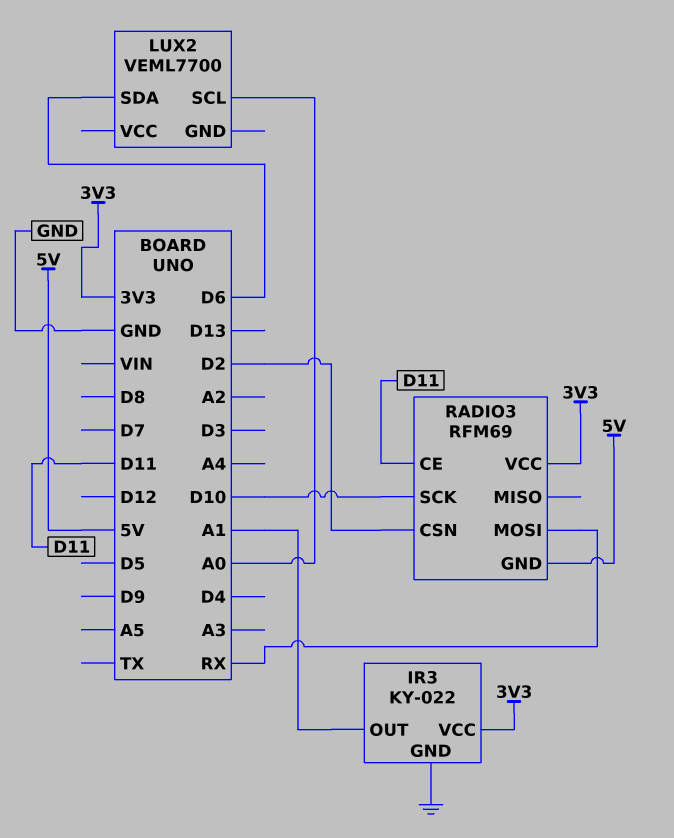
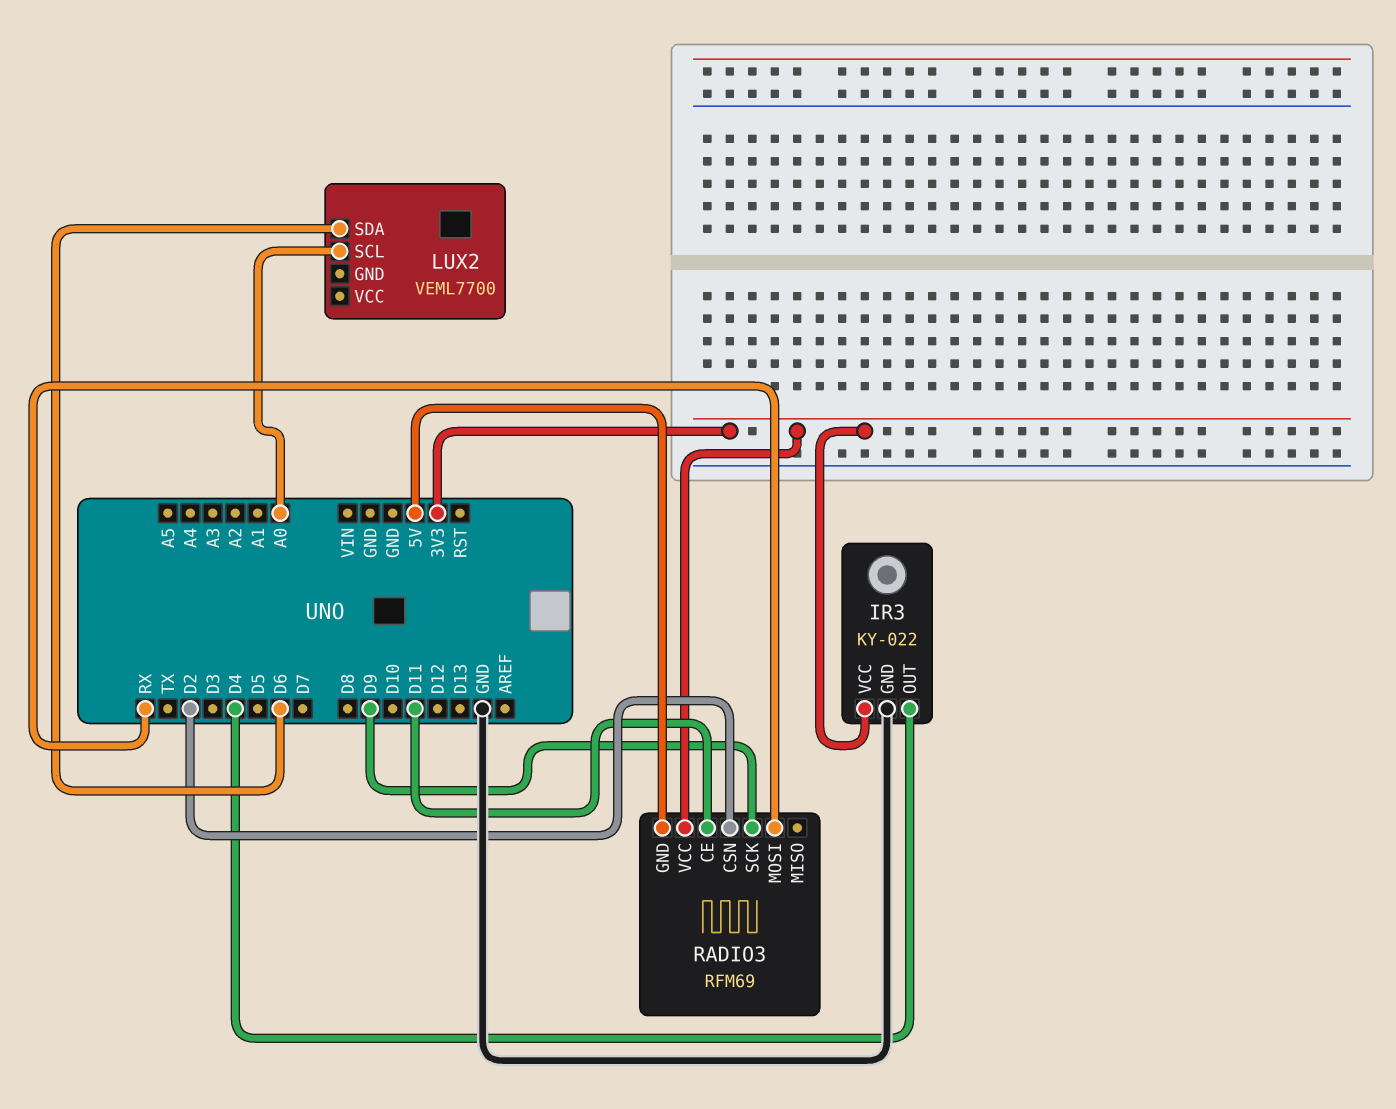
IR3 pin OUT: A1 -> D4
RADIO3 pin SCK: D10 -> D9

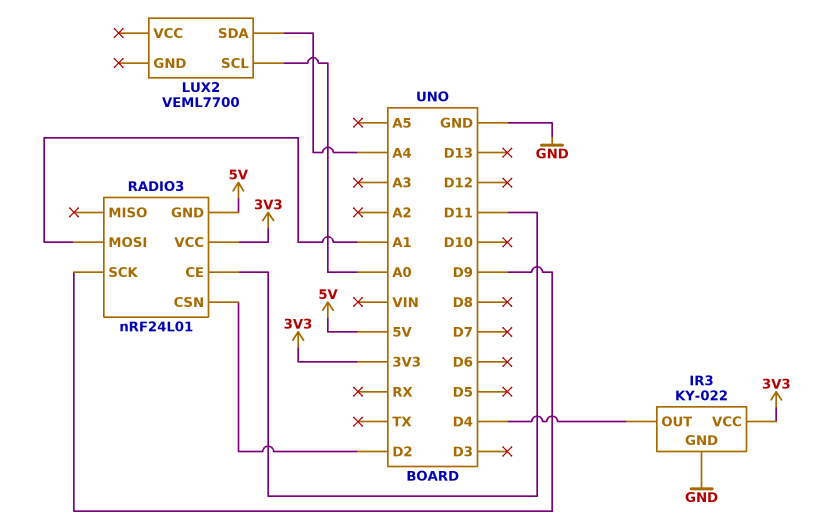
LUX2 pin SDA: D6 -> A4
RADIO3: RFM69 -> nRF24L01
RADIO3 pin MOSI: RX -> A1

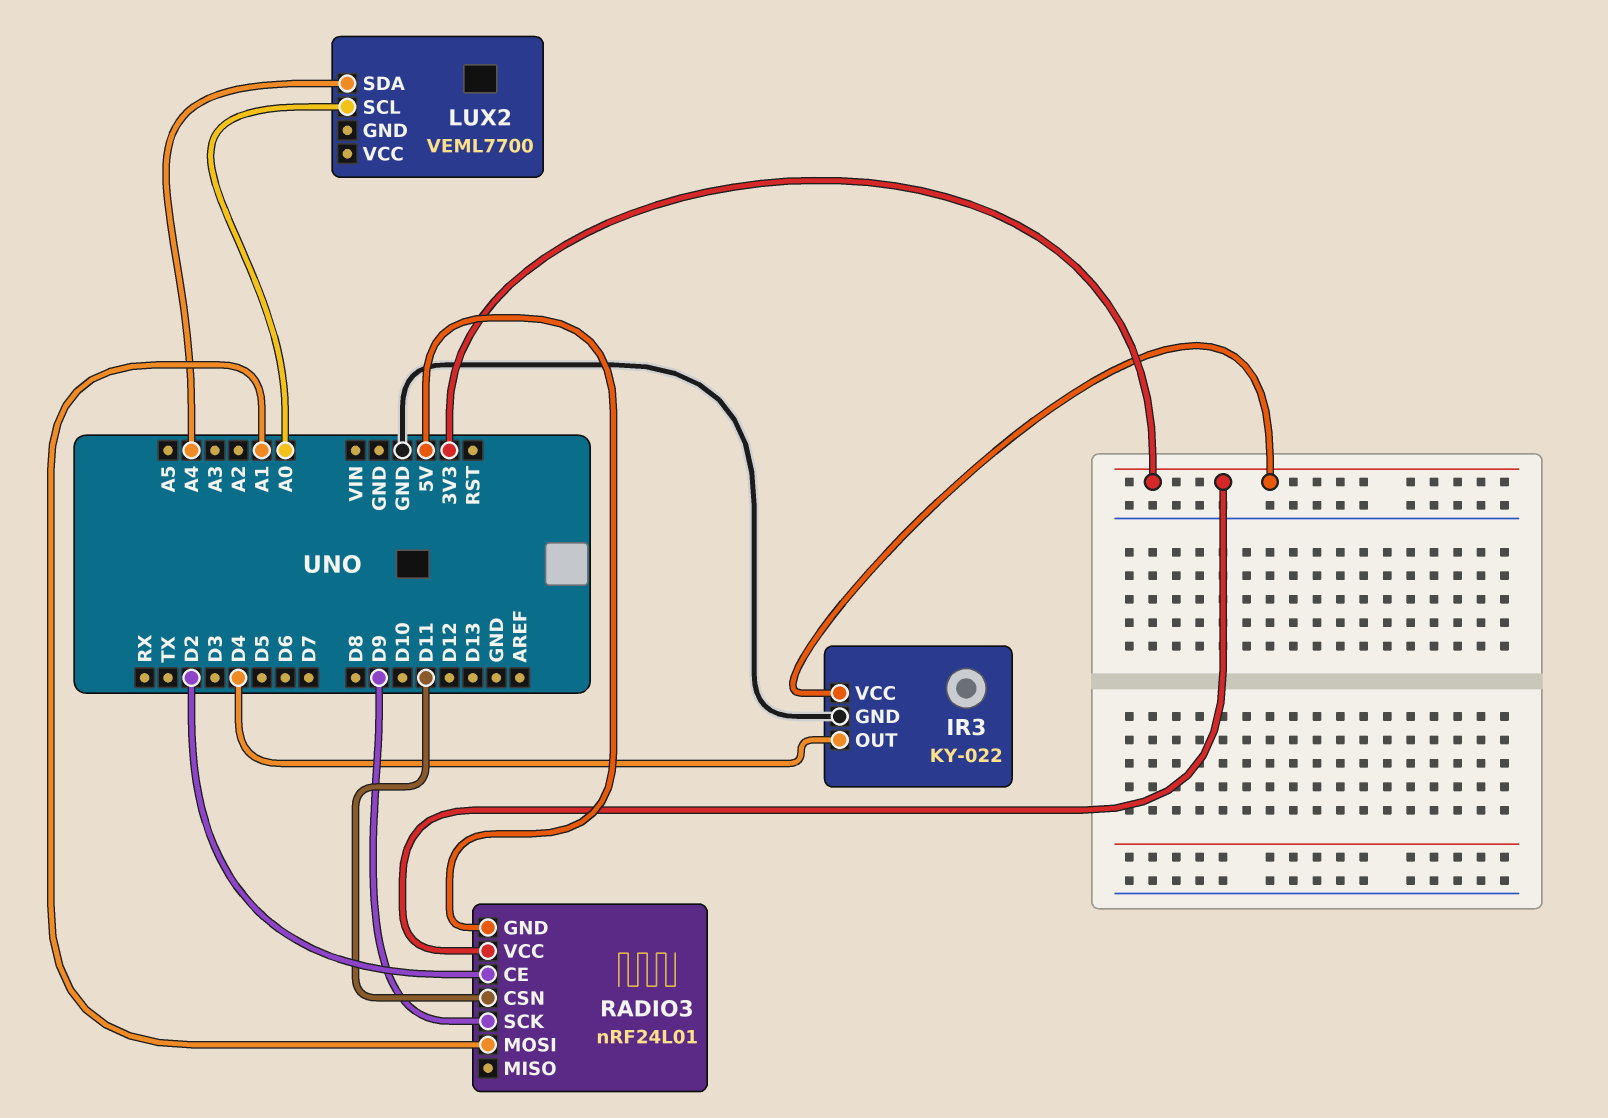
RADIO3 pin CE: D11 -> D2
RADIO3 pin CSN: D2 -> D11

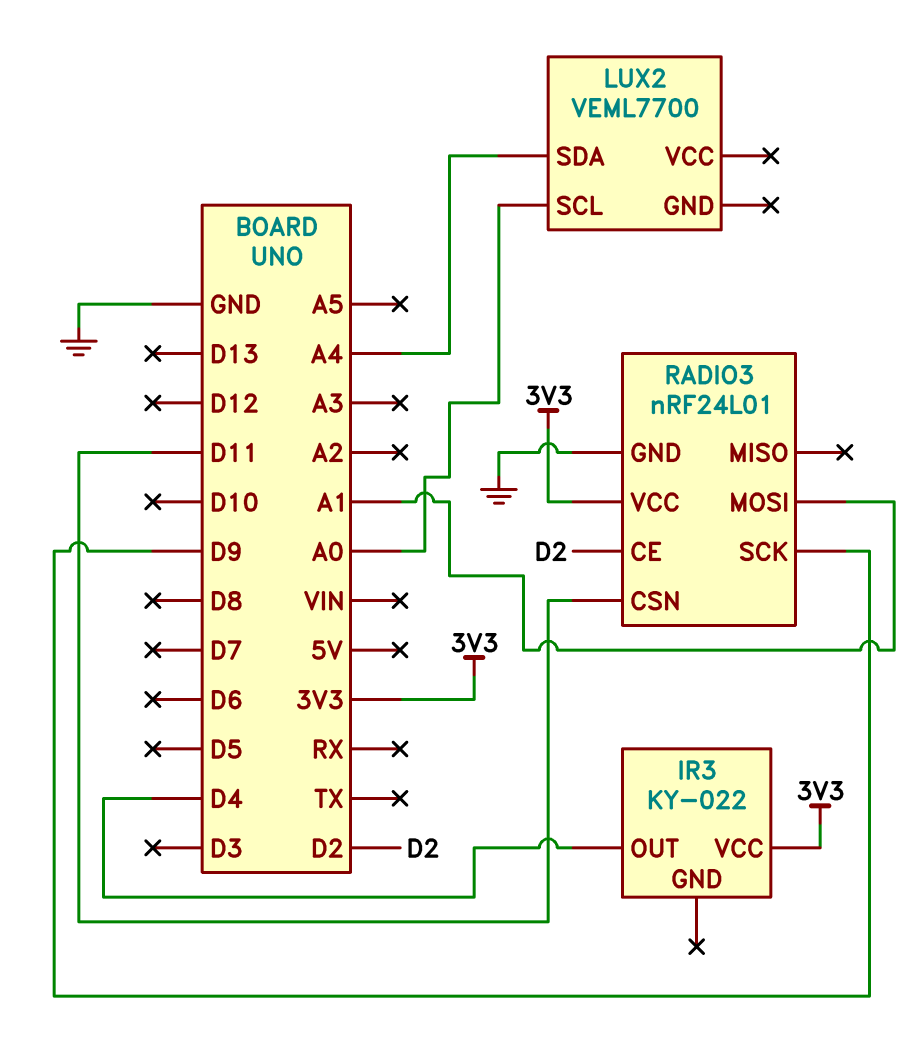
IR3 pin GND: GND -> none
RADIO3 pin GND: 5V -> GND

